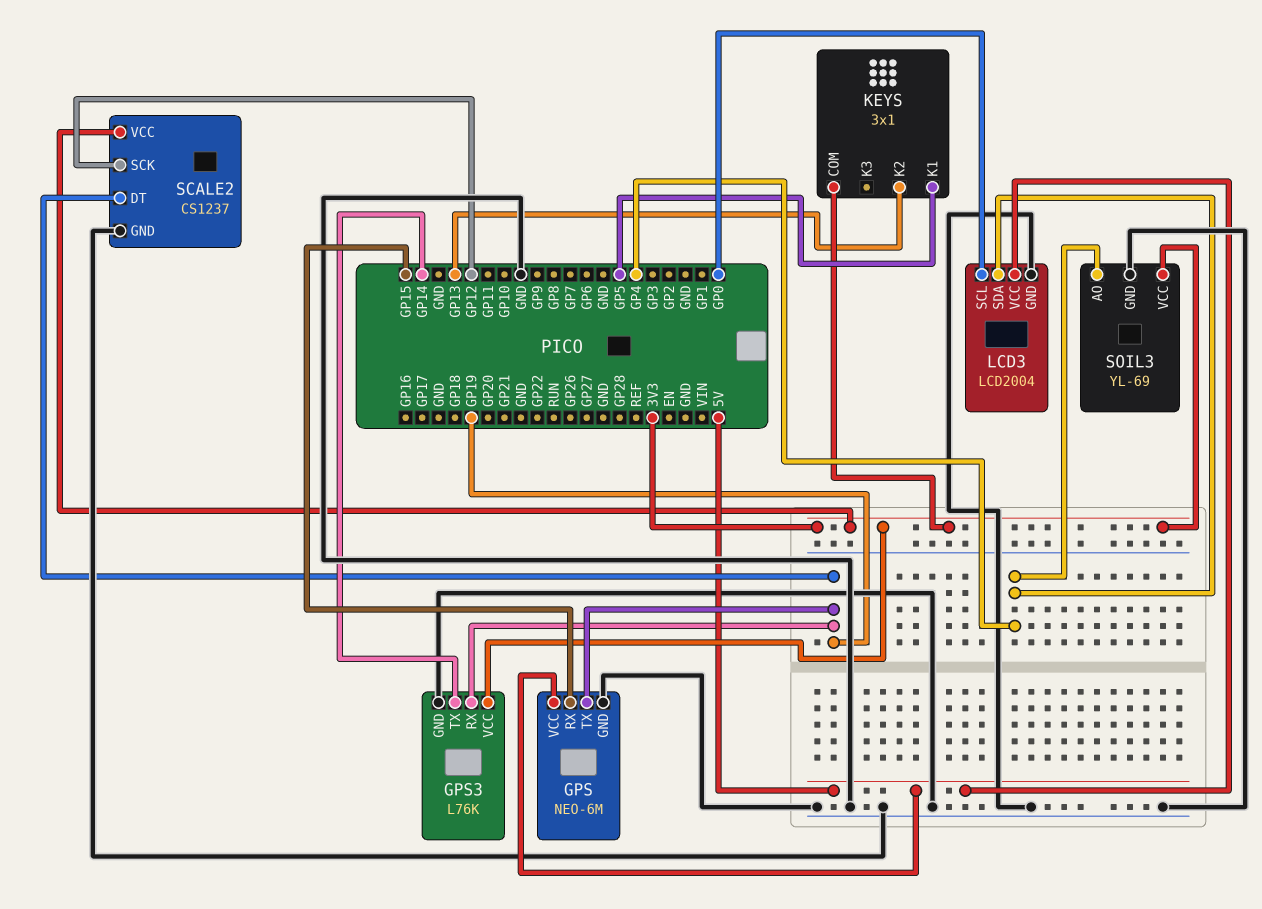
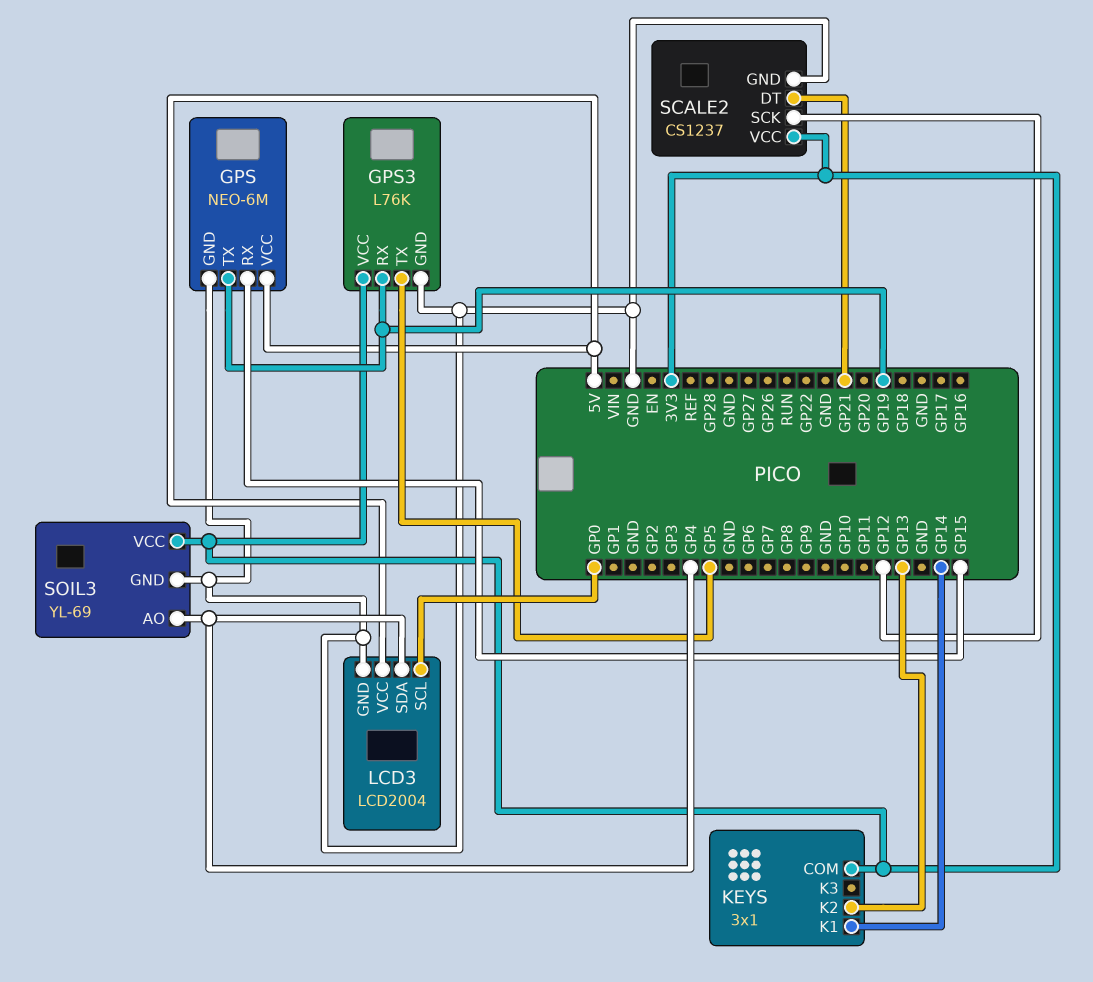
GPS3 pin TX: GP14 -> GP5
KEYS pin K1: GP5 -> GP14
SCALE2 pin DT: GP19 -> GP21

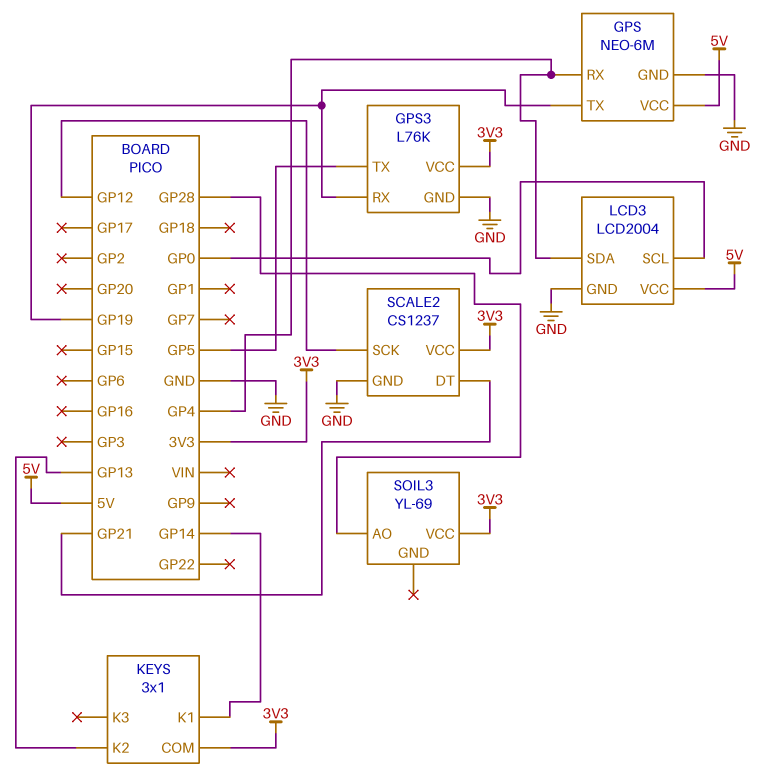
GPS pin RX: GP15 -> GP4
SOIL3 pin AO: GP4 -> GP28
SOIL3 pin GND: GND -> none

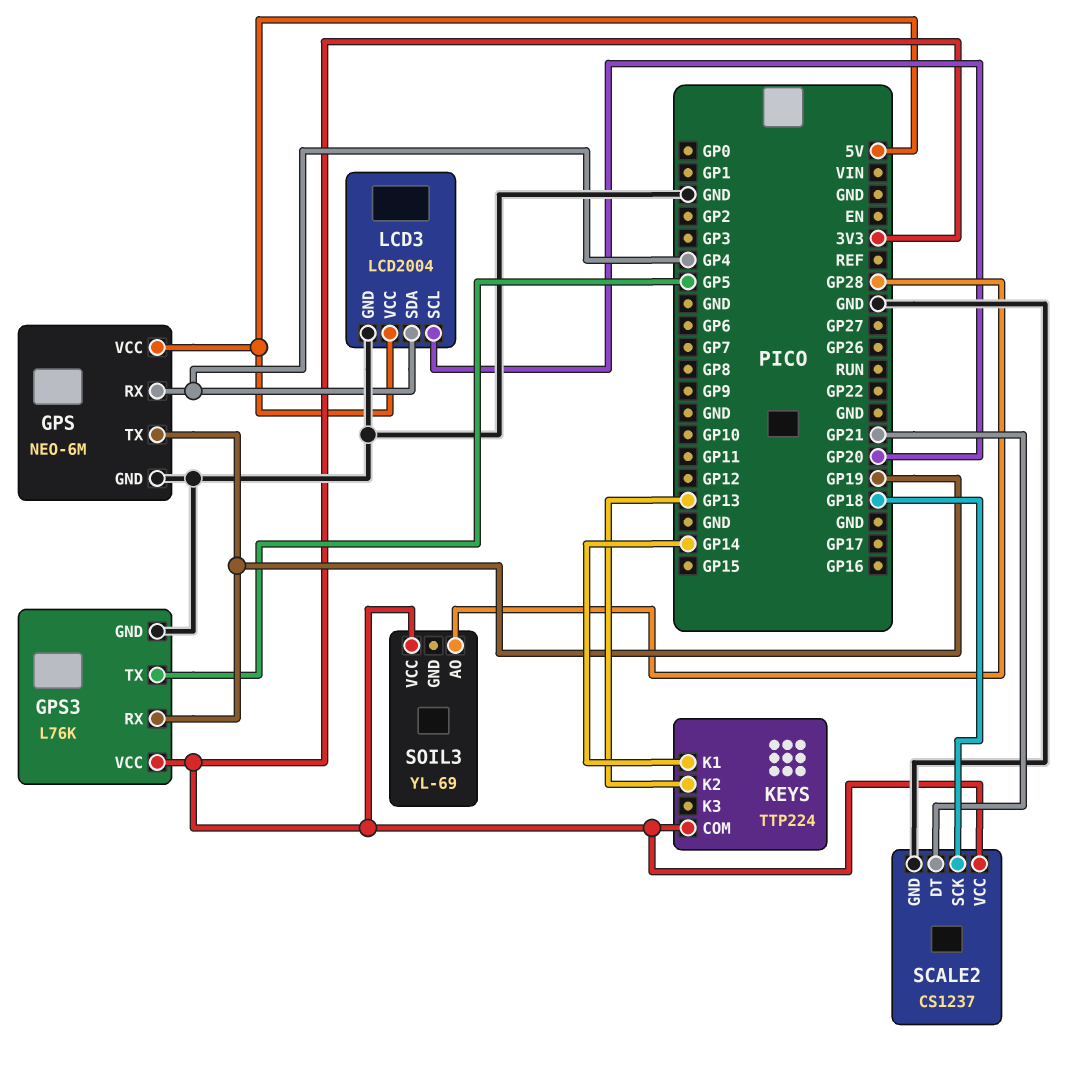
KEYS: 3x1 -> TTP224
LCD3 pin SCL: GP0 -> GP20
SCALE2 pin SCK: GP12 -> GP18

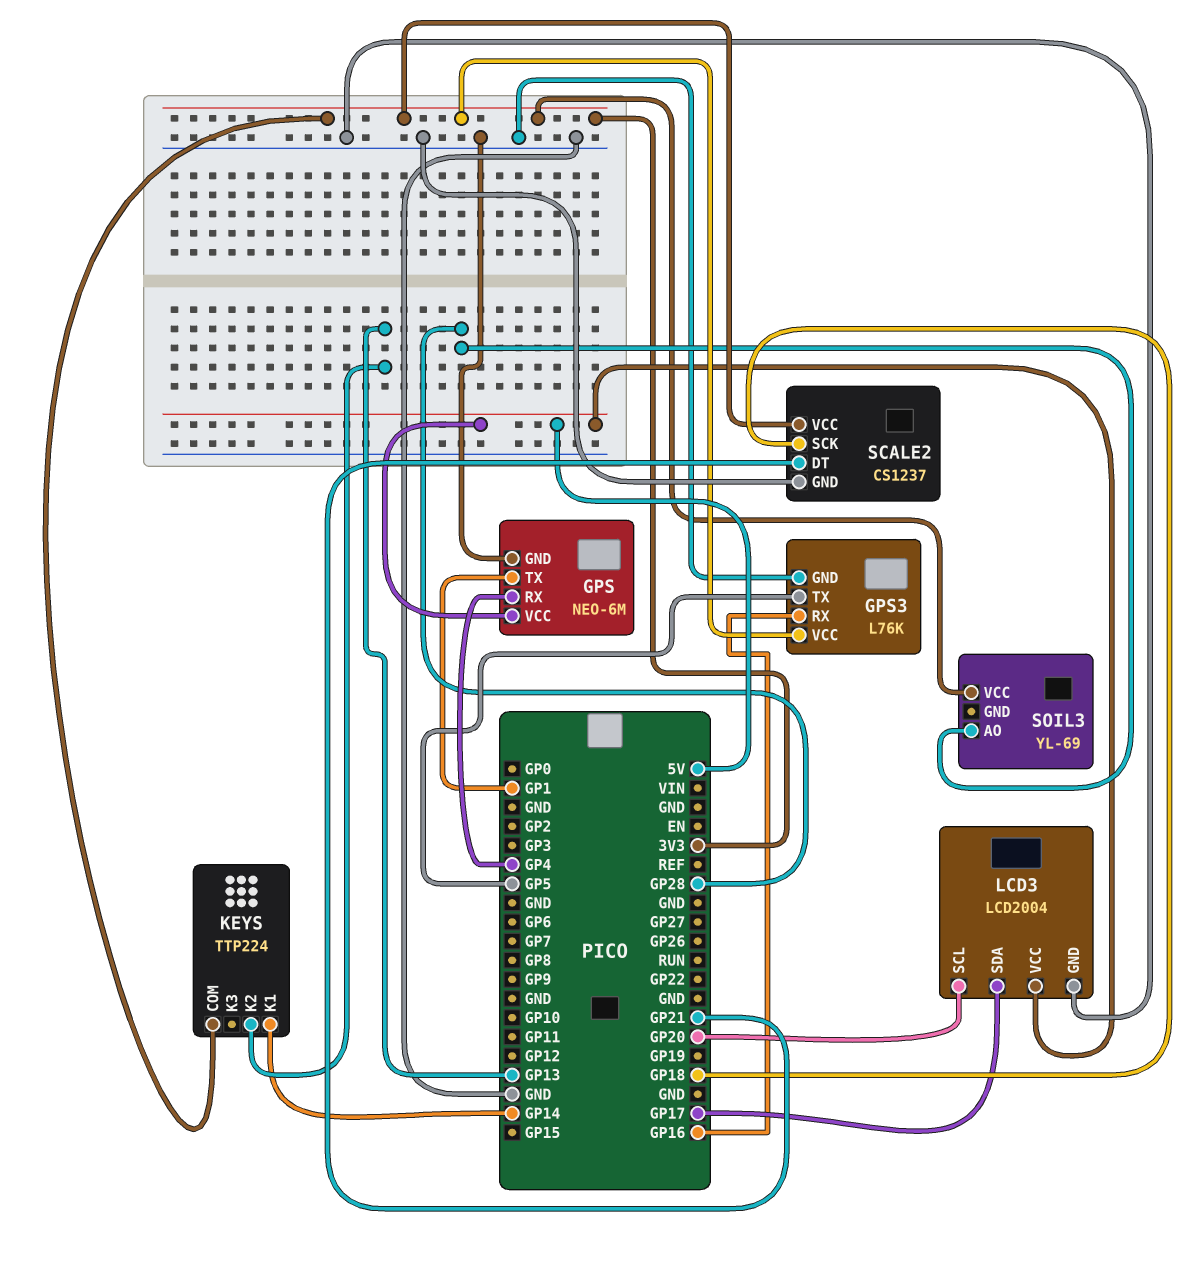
GPS pin TX: GP19 -> GP1
GPS3 pin RX: GP19 -> GP16
LCD3 pin SDA: GP4 -> GP17

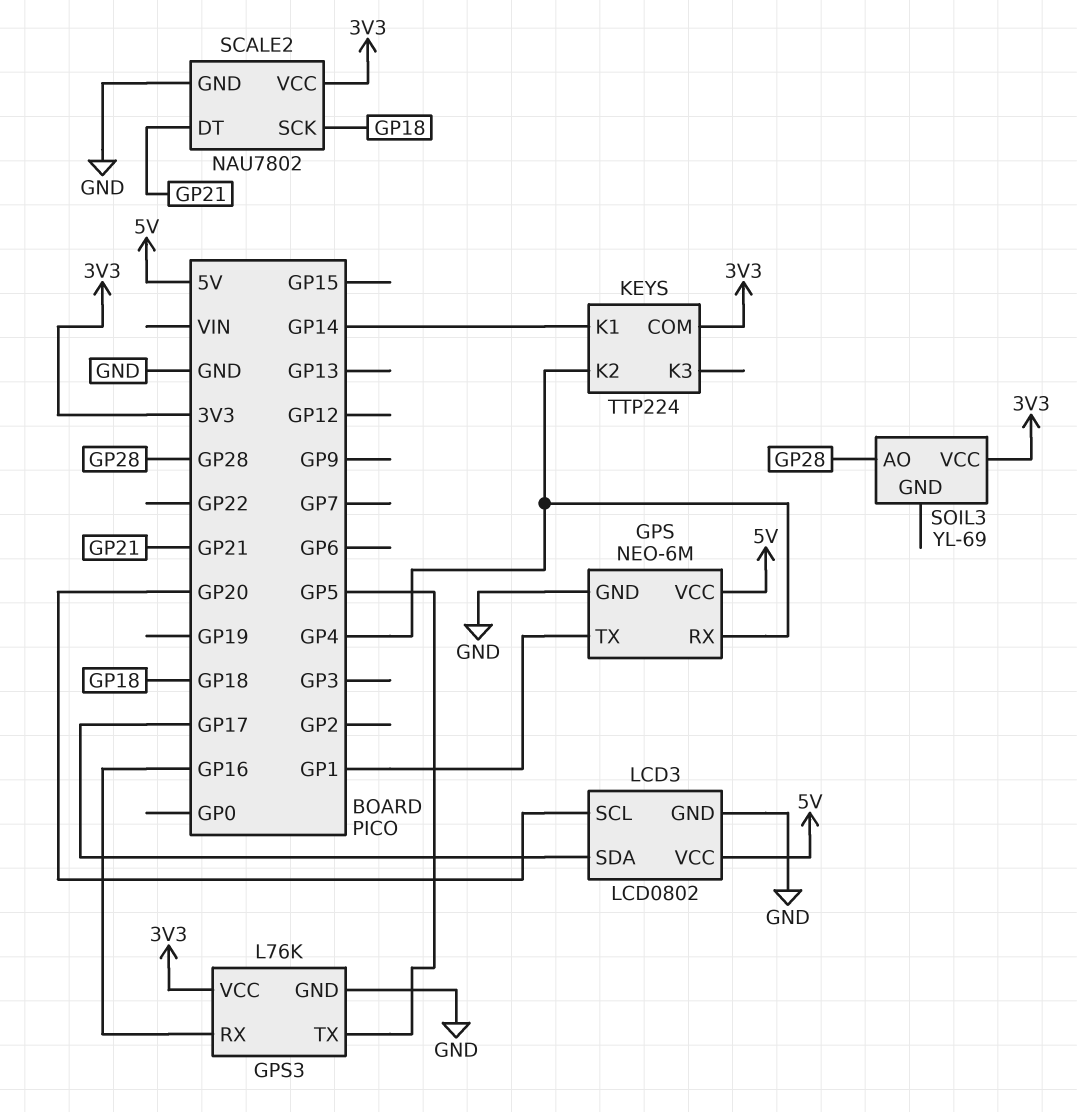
KEYS pin K2: GP13 -> GP4
LCD3: LCD2004 -> LCD0802
SCALE2: CS1237 -> NAU7802

